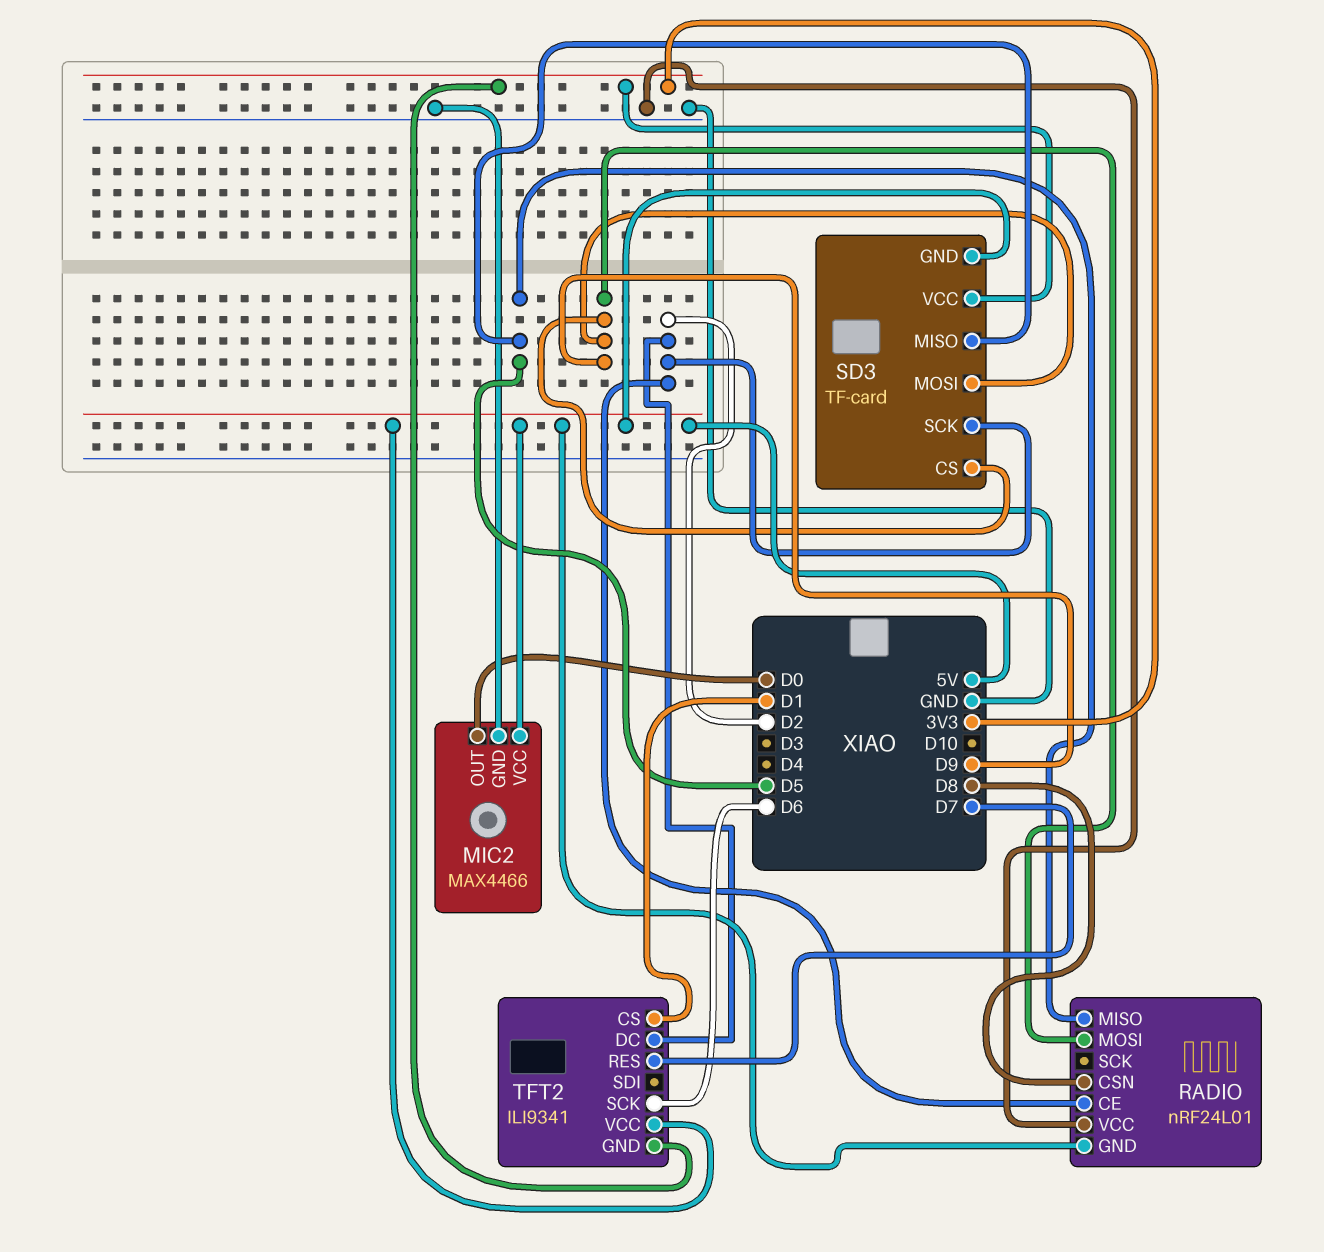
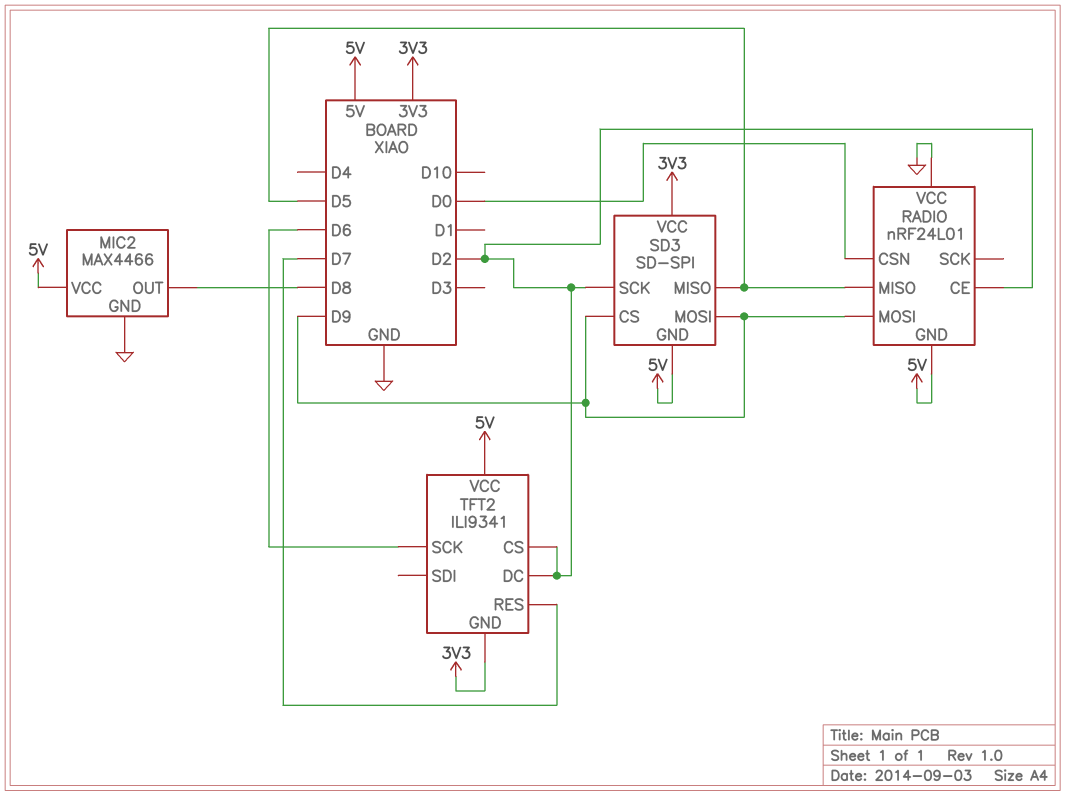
MIC2 pin OUT: D0 -> D8
RADIO pin CSN: D8 -> D0
SD3: TF-card -> SD-SPI
TFT2 pin CS: D1 -> D2

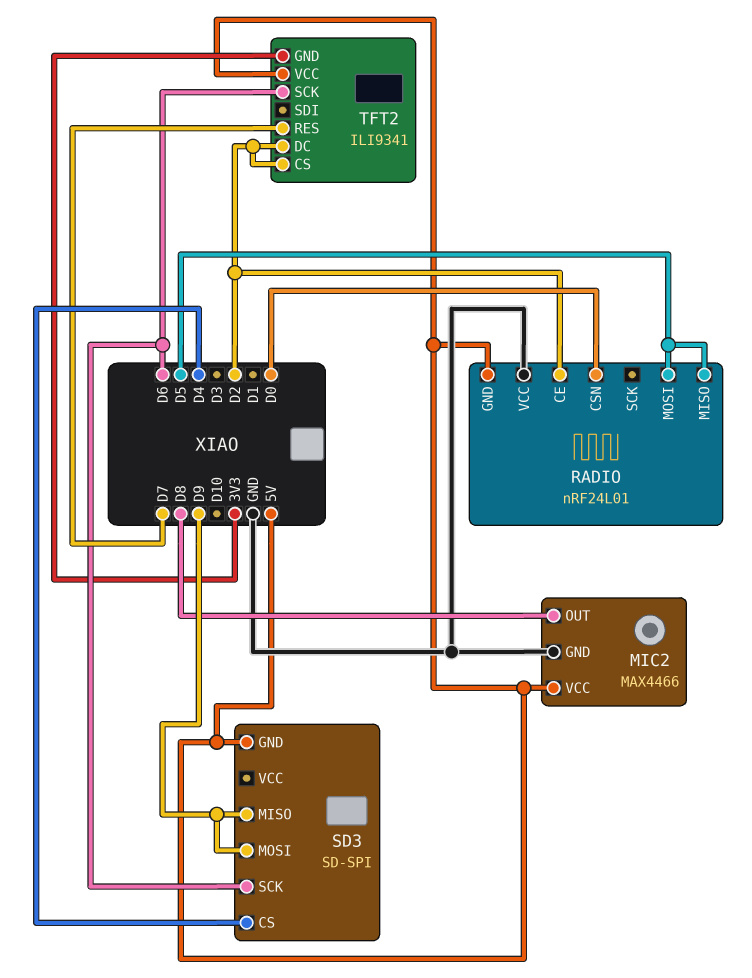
RADIO pin MOSI: D9 -> D5
SD3 pin CS: D9 -> D4
SD3 pin MISO: D5 -> D9
SD3 pin SCK: D2 -> D6
SD3 pin VCC: 3V3 -> none

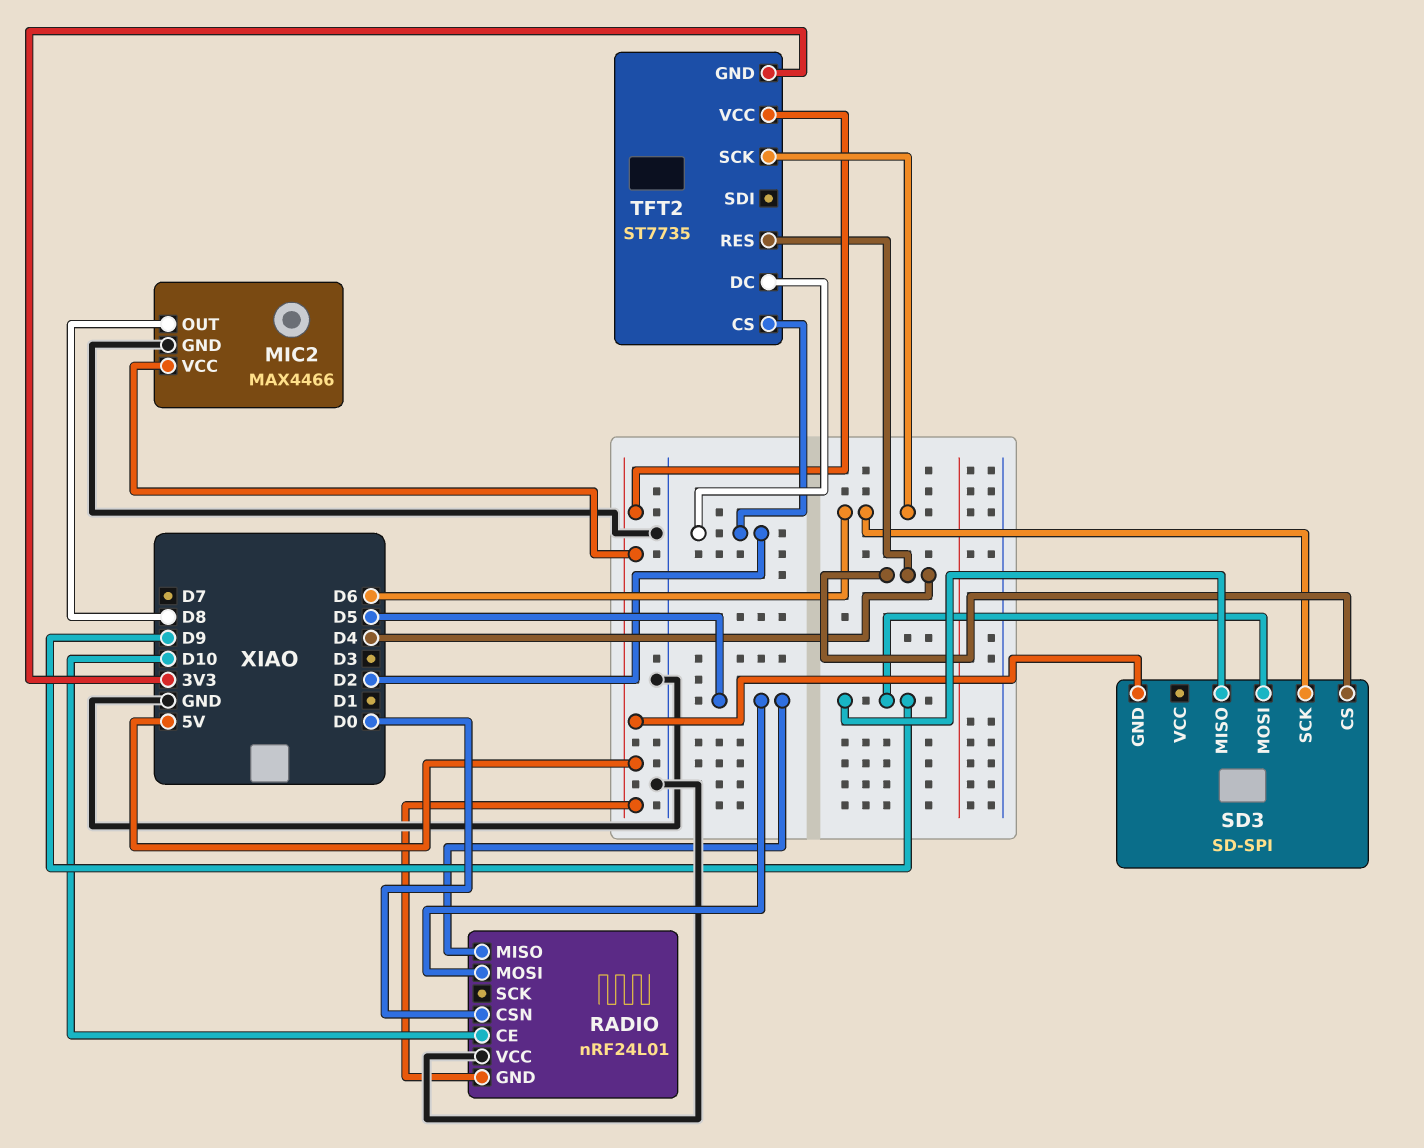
RADIO pin CE: D2 -> D10
TFT2: ILI9341 -> ST7735
TFT2 pin RES: D7 -> D4

